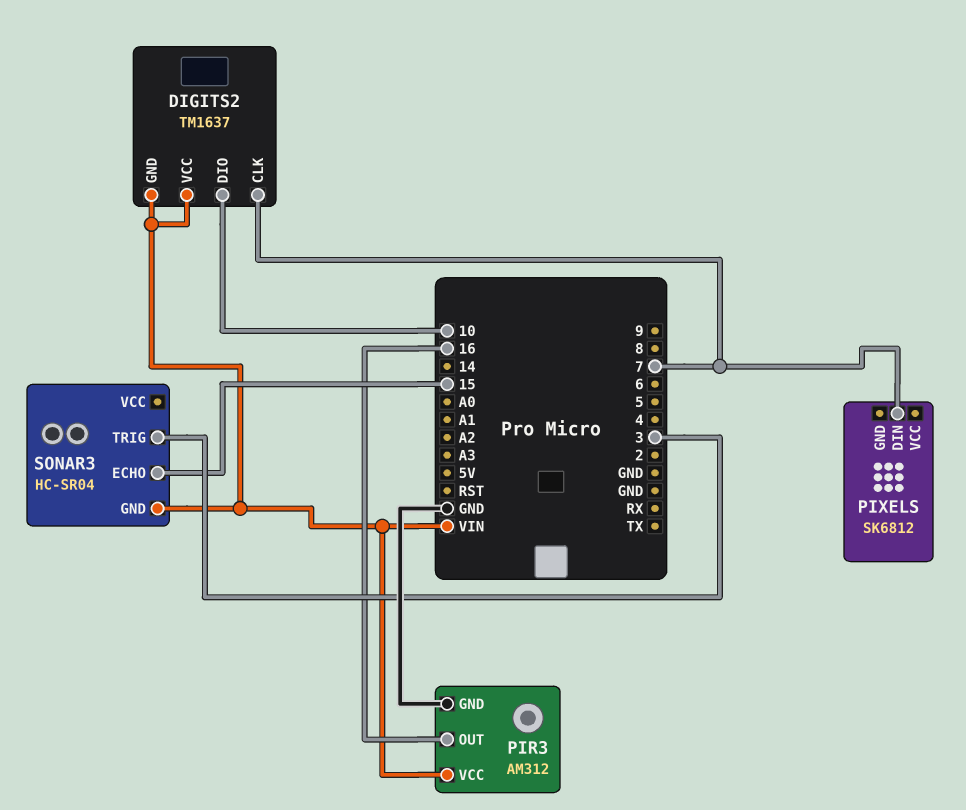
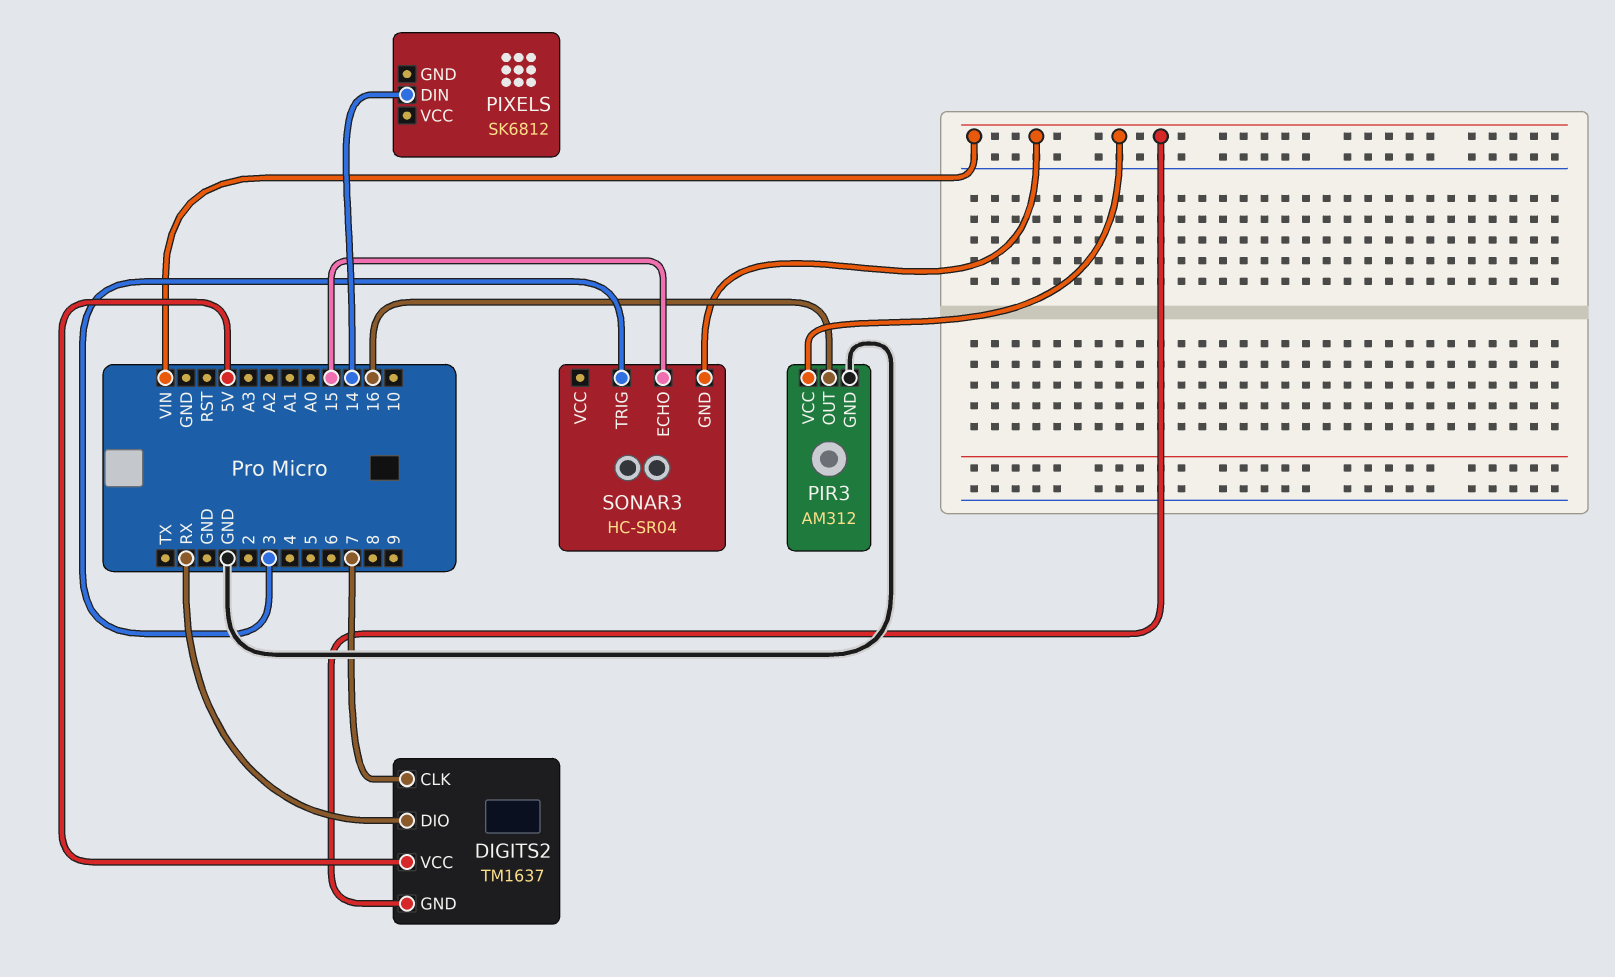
DIGITS2 pin DIO: 10 -> RX
DIGITS2 pin VCC: VIN -> 5V
PIXELS pin DIN: 7 -> 14

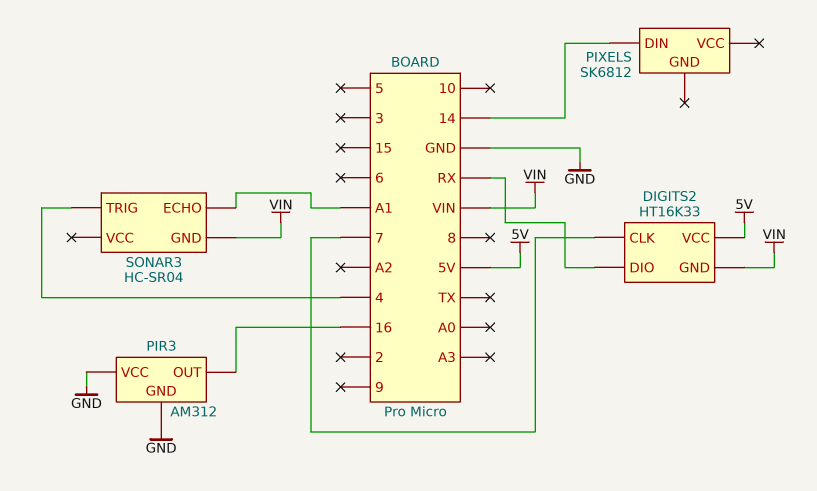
DIGITS2: TM1637 -> HT16K33
PIR3 pin VCC: VIN -> GND
SONAR3 pin ECHO: 15 -> A1
SONAR3 pin TRIG: 3 -> 4

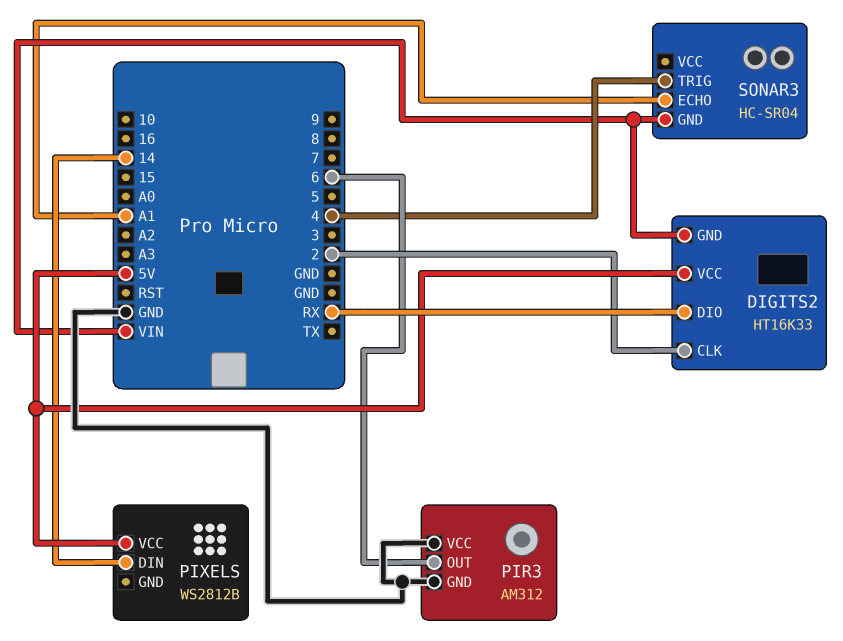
DIGITS2 pin CLK: 7 -> 2
PIR3 pin OUT: 16 -> 6
PIXELS: SK6812 -> WS2812B
PIXELS pin VCC: none -> 5V

